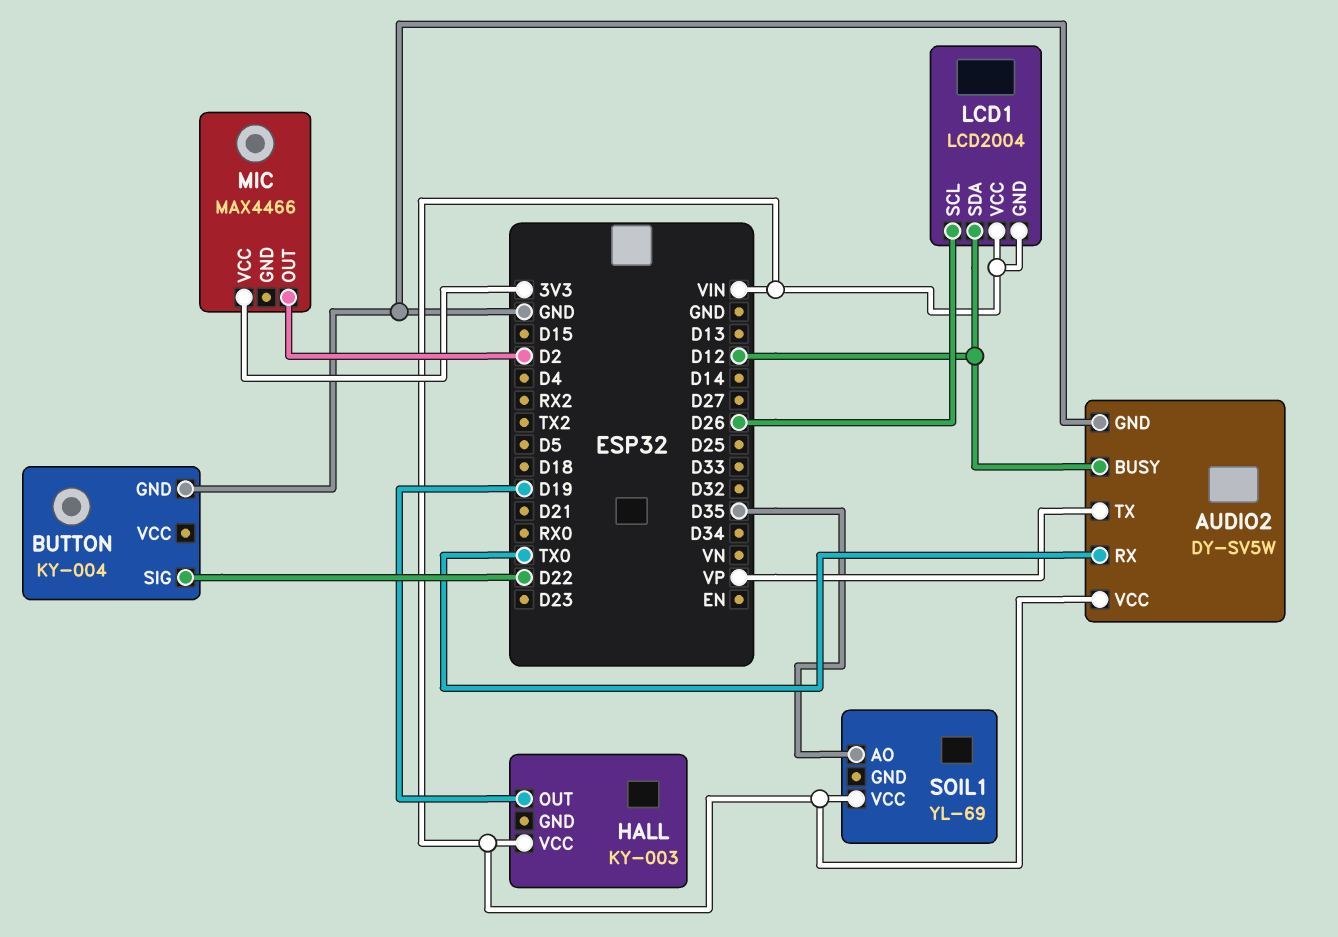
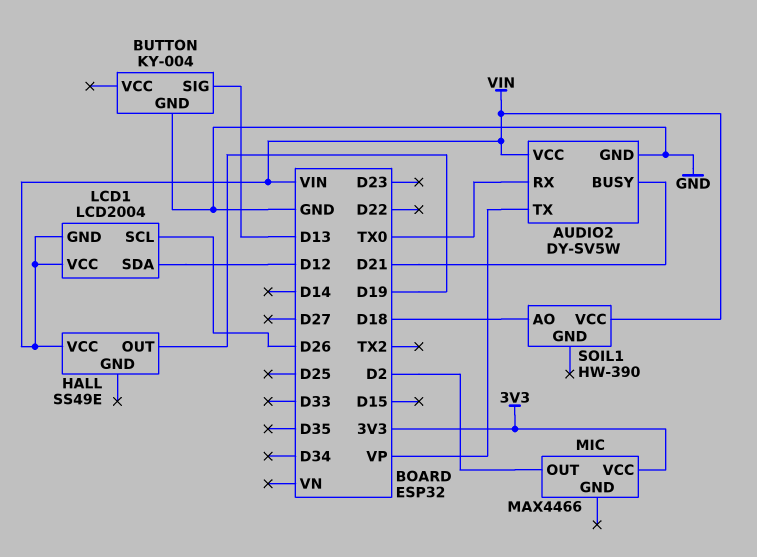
AUDIO2 pin BUSY: D12 -> D21
BUTTON pin SIG: D22 -> D13
HALL: KY-003 -> SS49E
SOIL1: YL-69 -> HW-390
SOIL1 pin AO: D35 -> D18

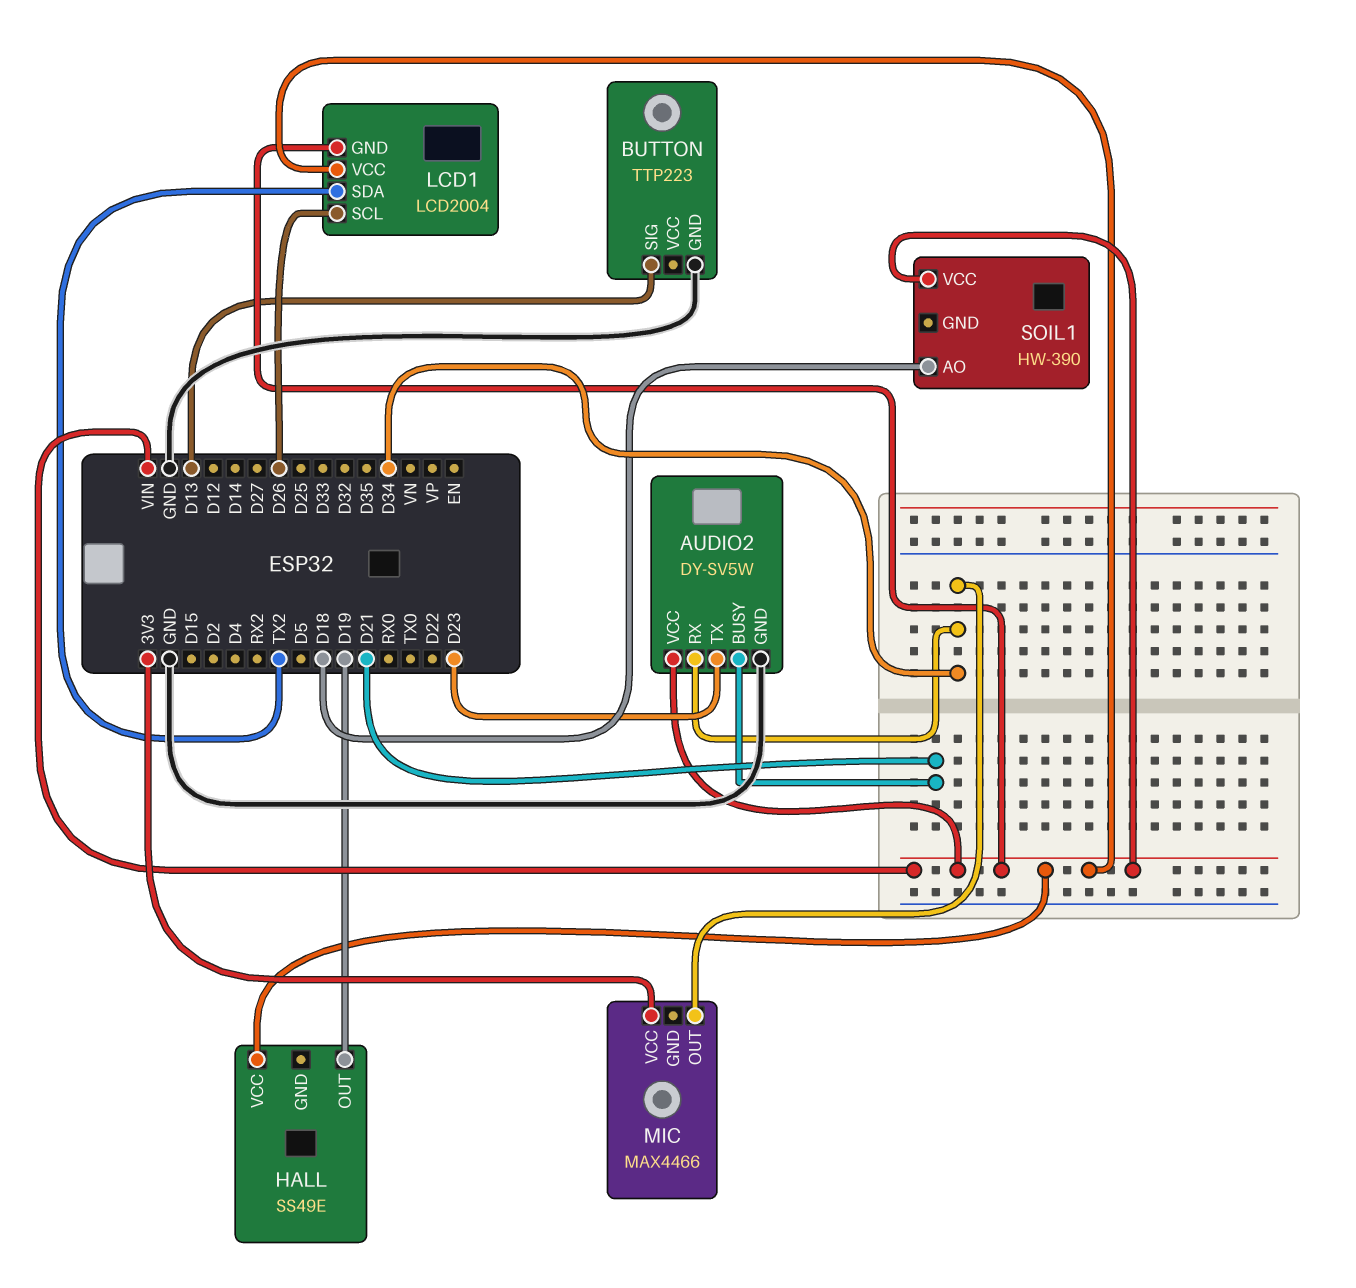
AUDIO2 pin RX: TX0 -> D34
AUDIO2 pin TX: VP -> D23
BUTTON: KY-004 -> TTP223
LCD1 pin SDA: D12 -> TX2
MIC pin OUT: D2 -> D34

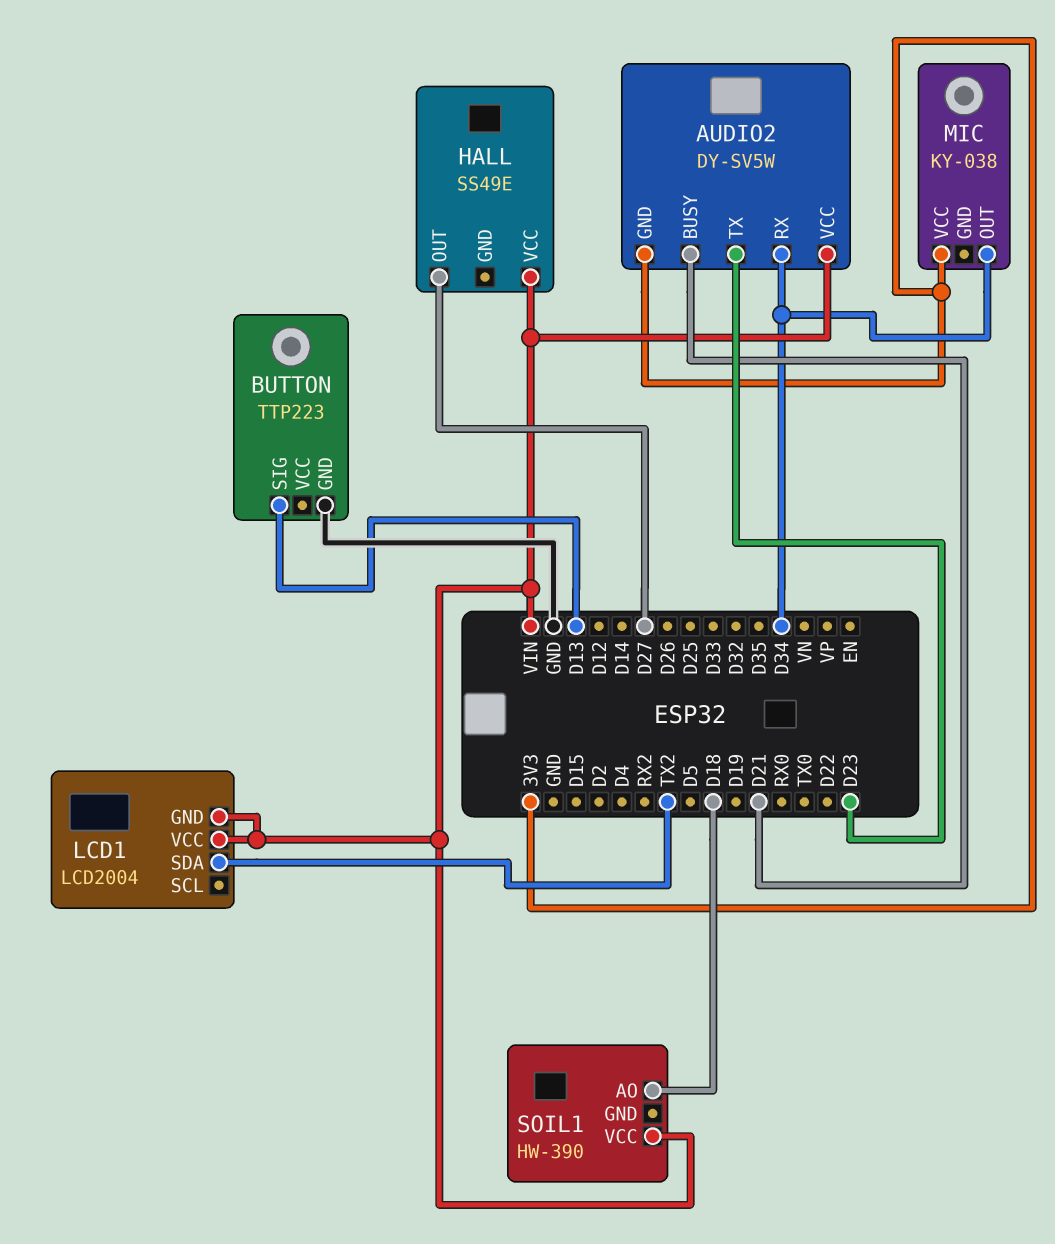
AUDIO2 pin GND: GND -> 3V3
HALL pin OUT: D19 -> D27
LCD1 pin SCL: D26 -> none
MIC: MAX4466 -> KY-038

